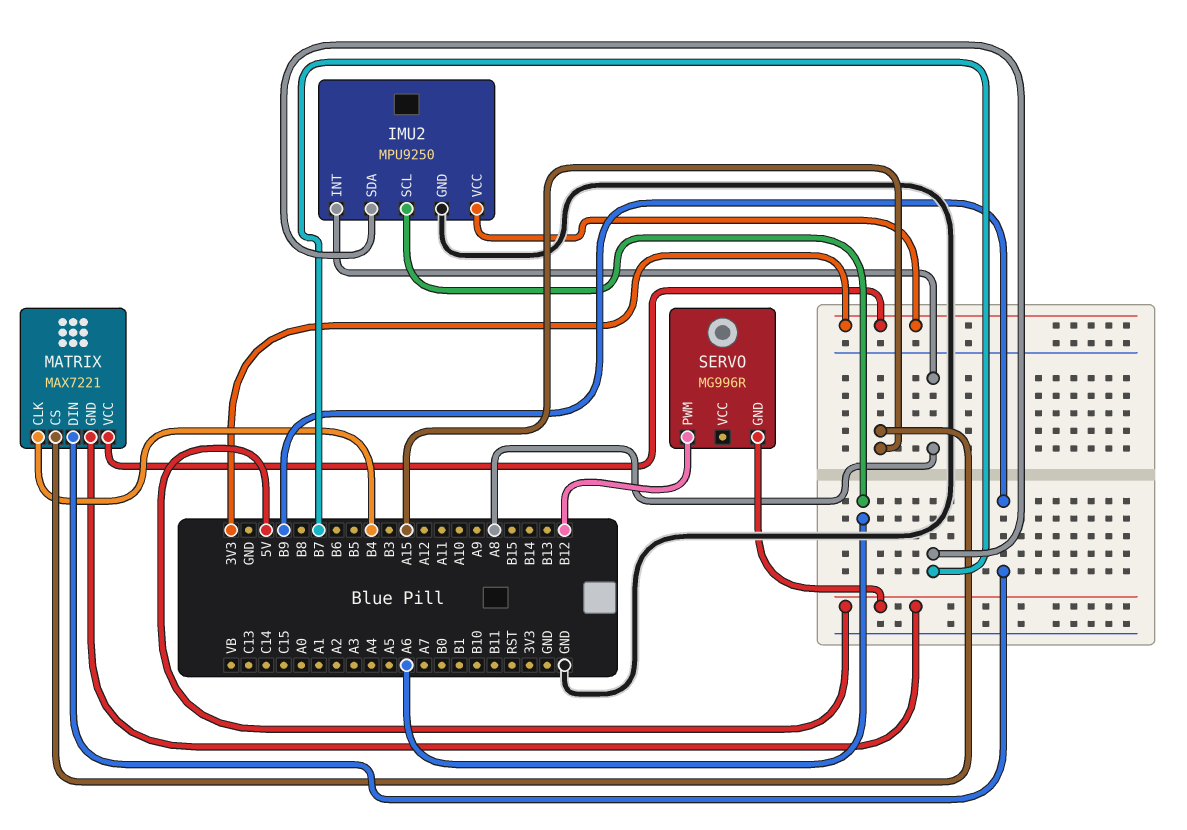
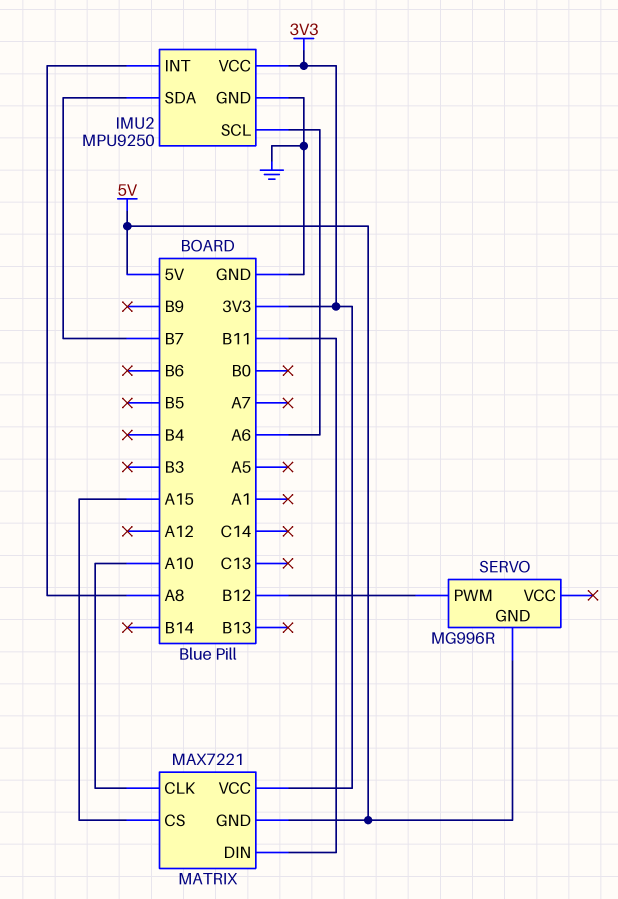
MATRIX pin CLK: B4 -> A10
MATRIX pin DIN: B9 -> B11

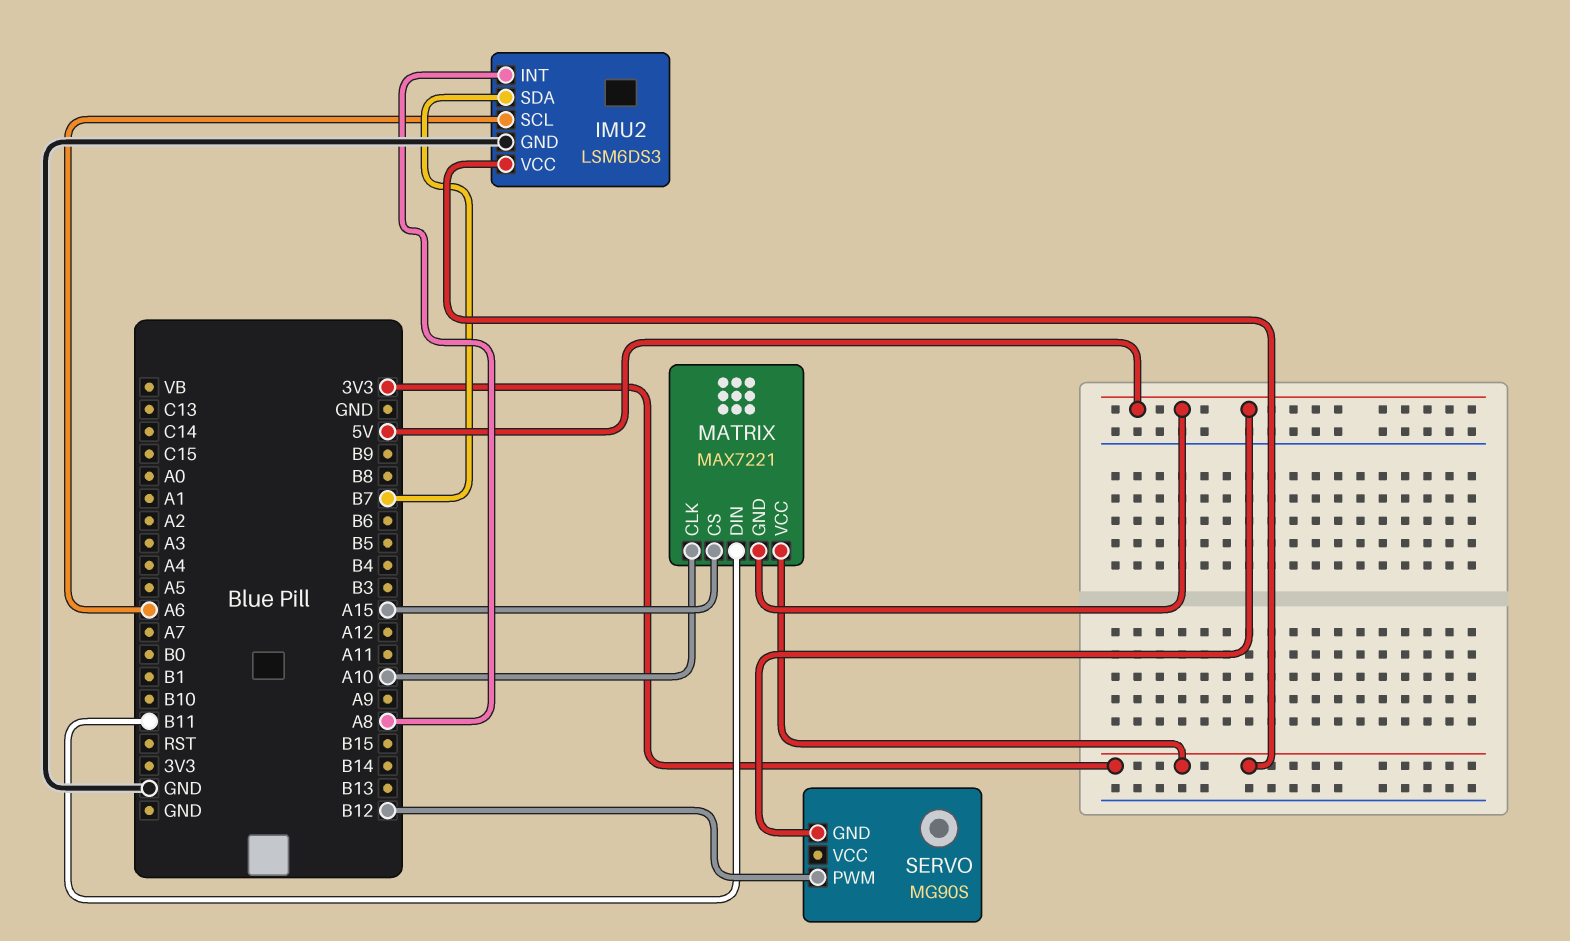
IMU2: MPU9250 -> LSM6DS3
SERVO: MG996R -> MG90S

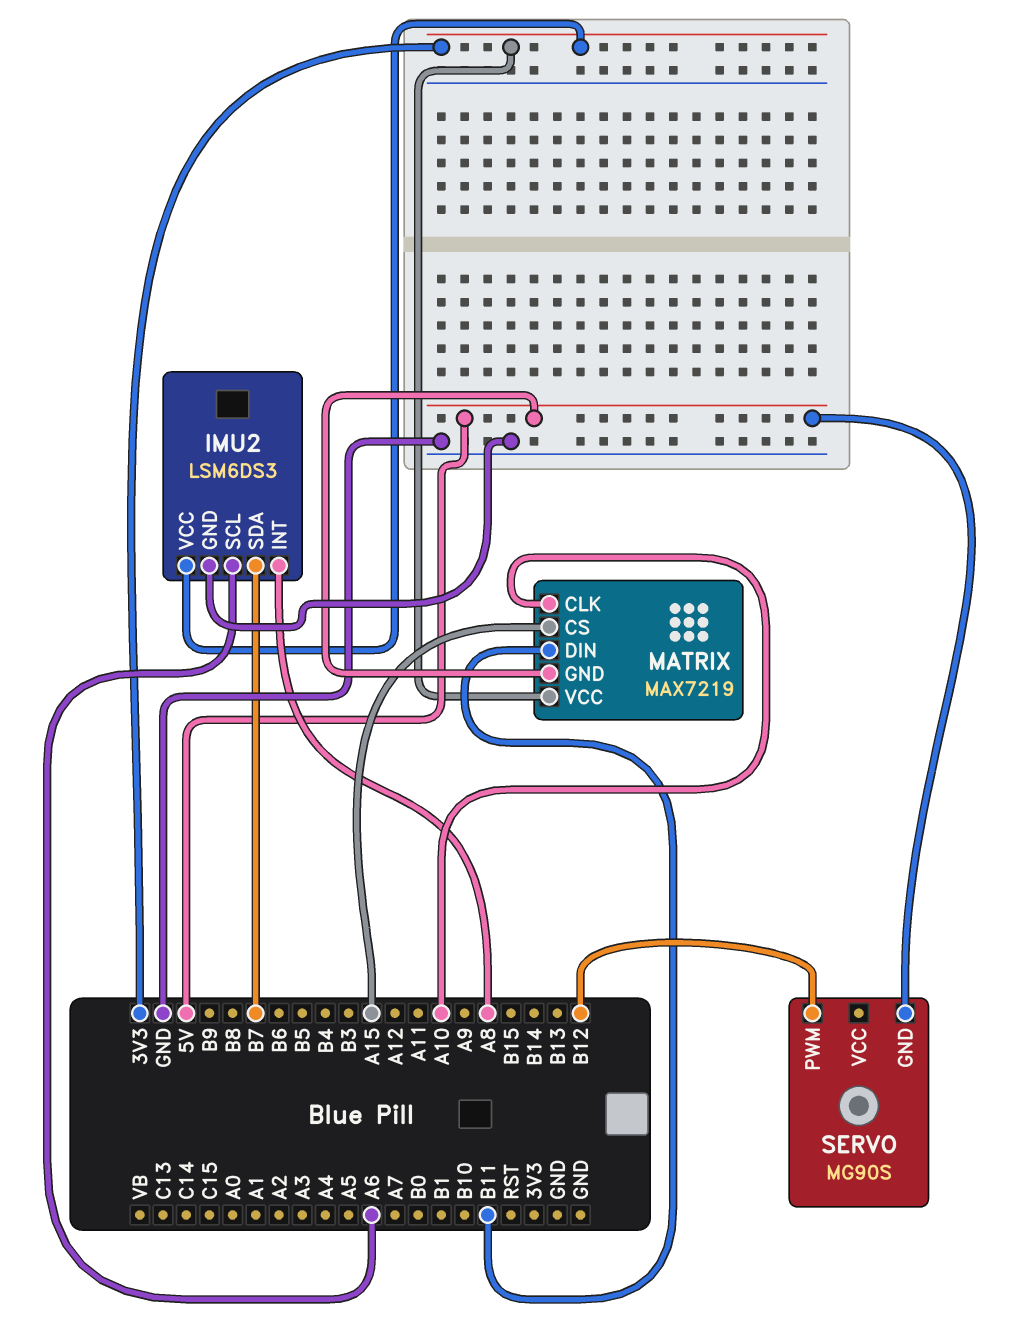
MATRIX: MAX7221 -> MAX7219

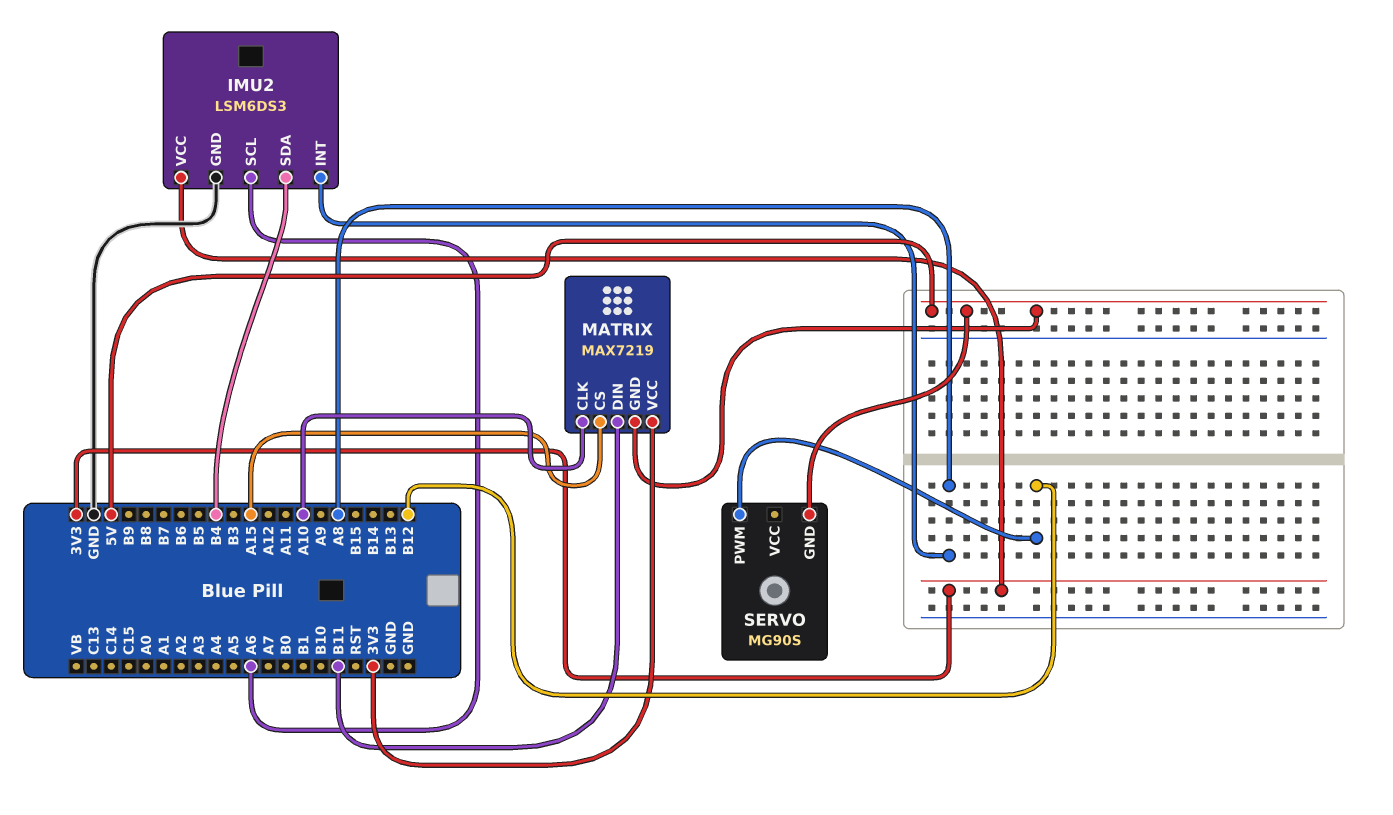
IMU2 pin SDA: B7 -> B4

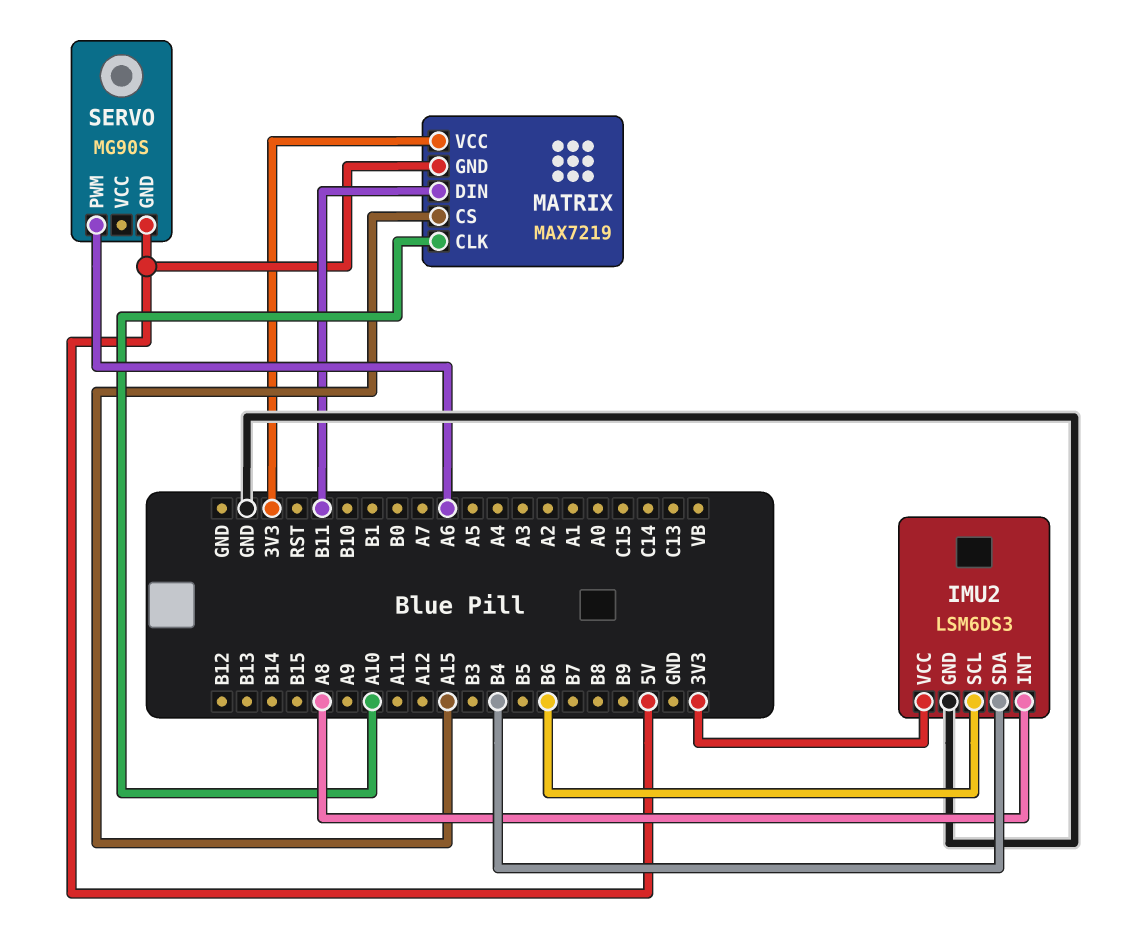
IMU2 pin SCL: A6 -> B6
SERVO pin PWM: B12 -> A6

